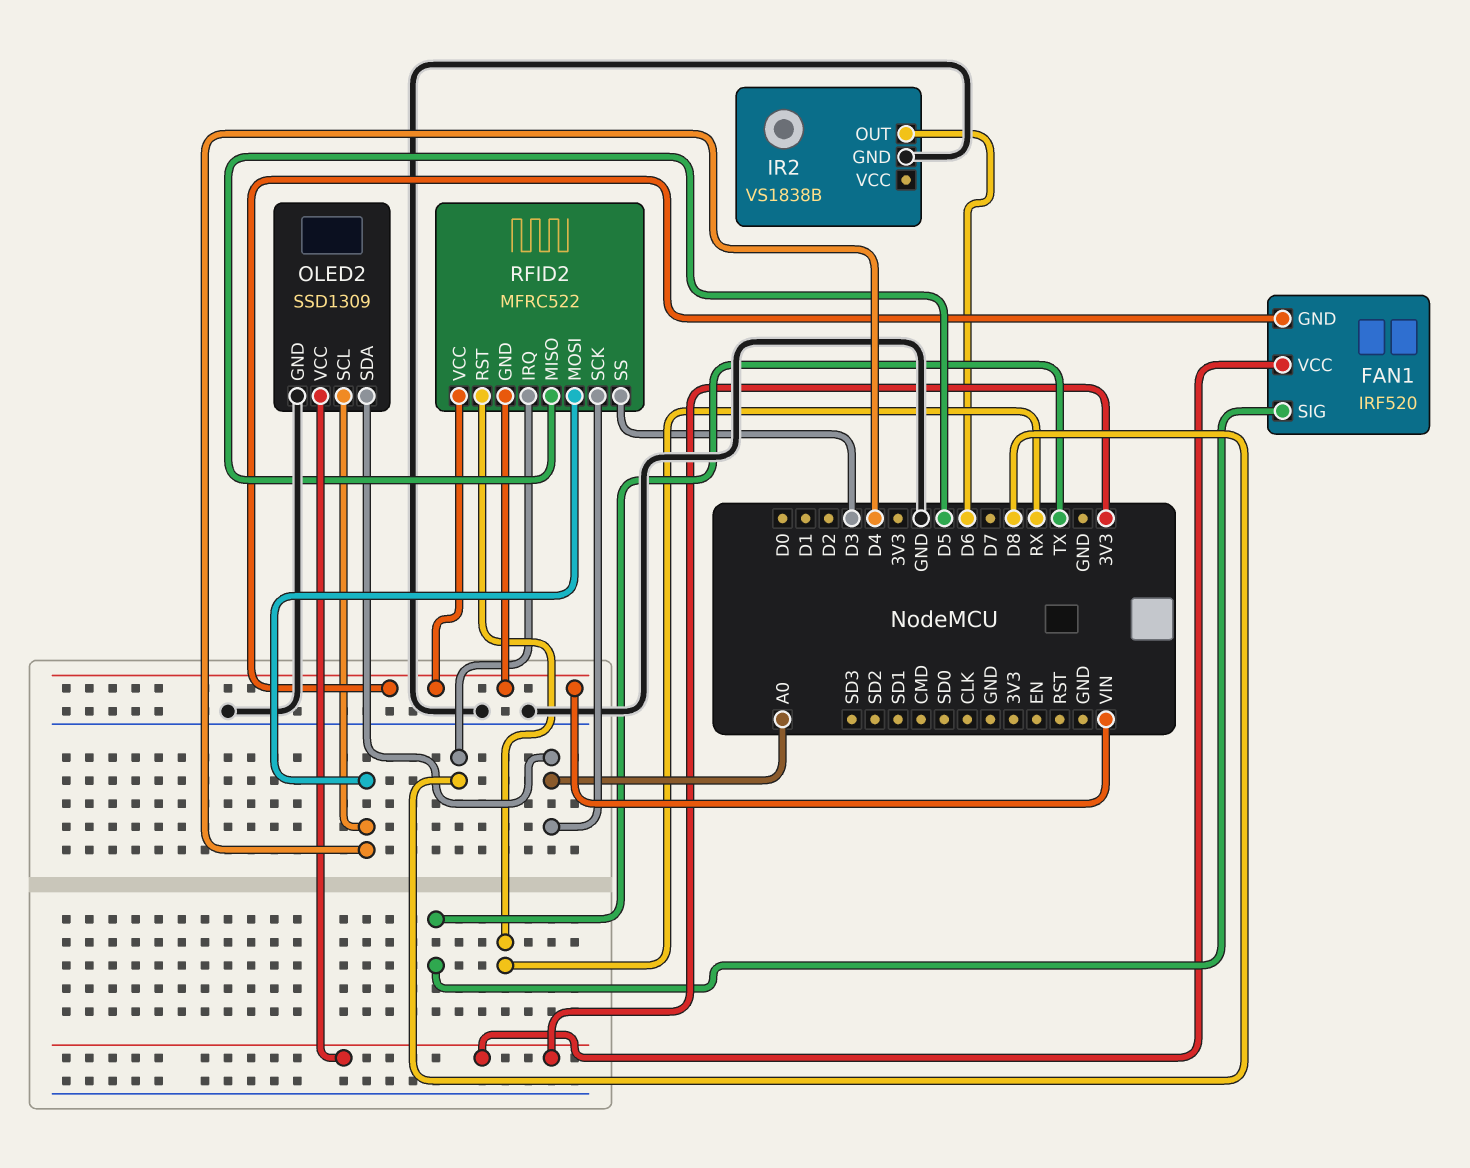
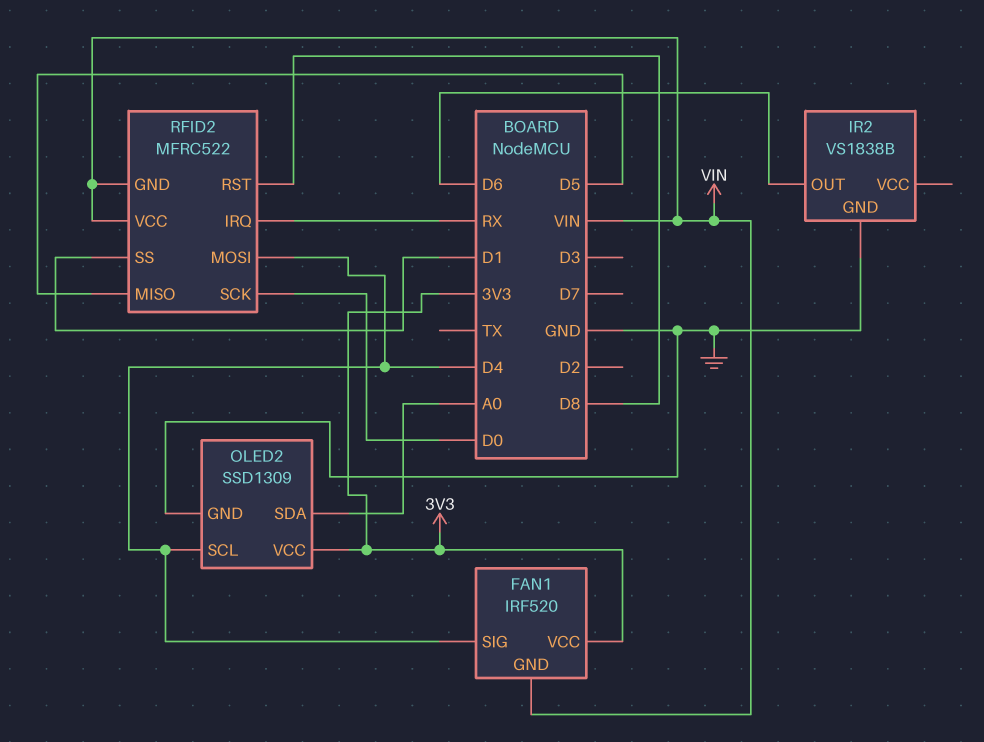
FAN1 pin SIG: TX -> D4
RFID2 pin IRQ: D8 -> RX
RFID2 pin RST: RX -> D8
RFID2 pin SCK: A0 -> D0
RFID2 pin SS: D3 -> D1

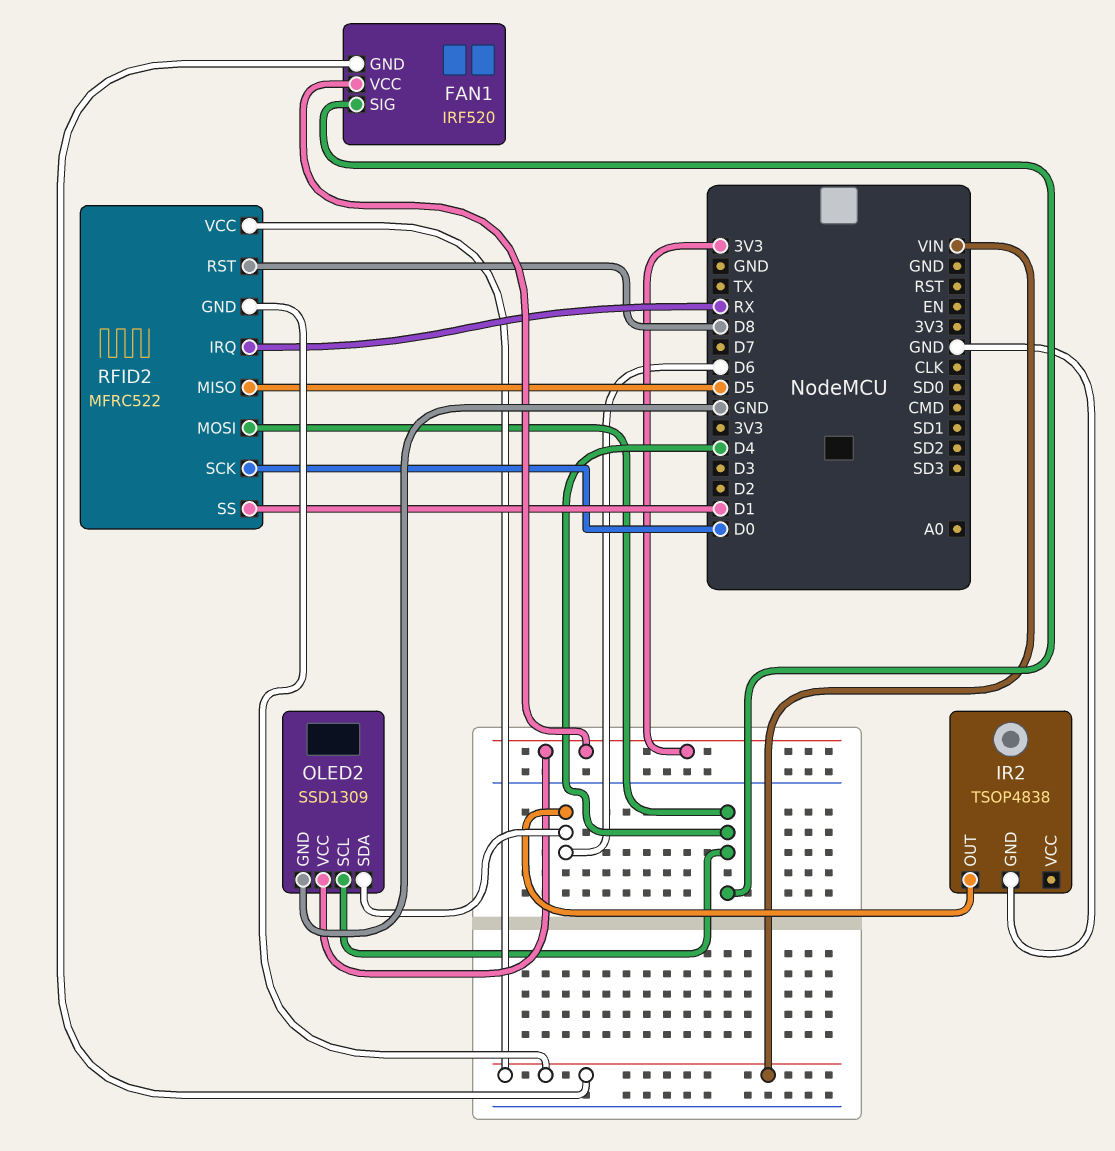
IR2: VS1838B -> TSOP4838
OLED2 pin SDA: A0 -> D6

